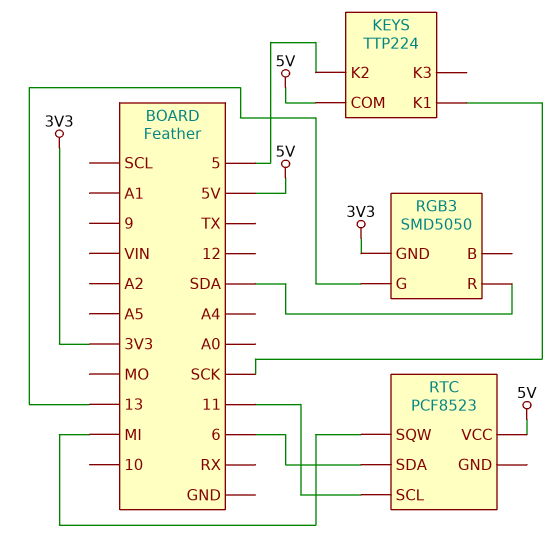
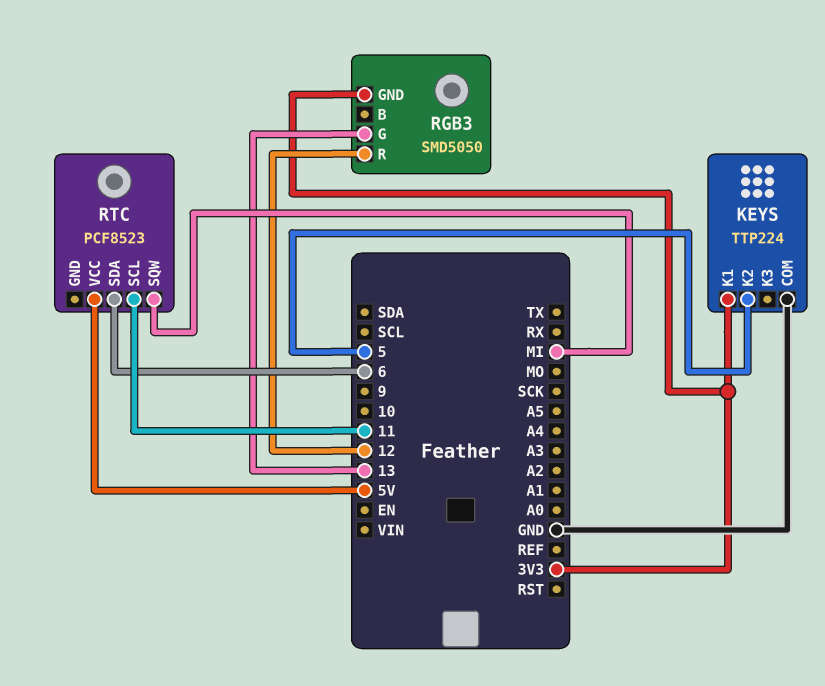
KEYS pin COM: 5V -> GND
KEYS pin K1: SCK -> 3V3
RGB3 pin R: SDA -> 12

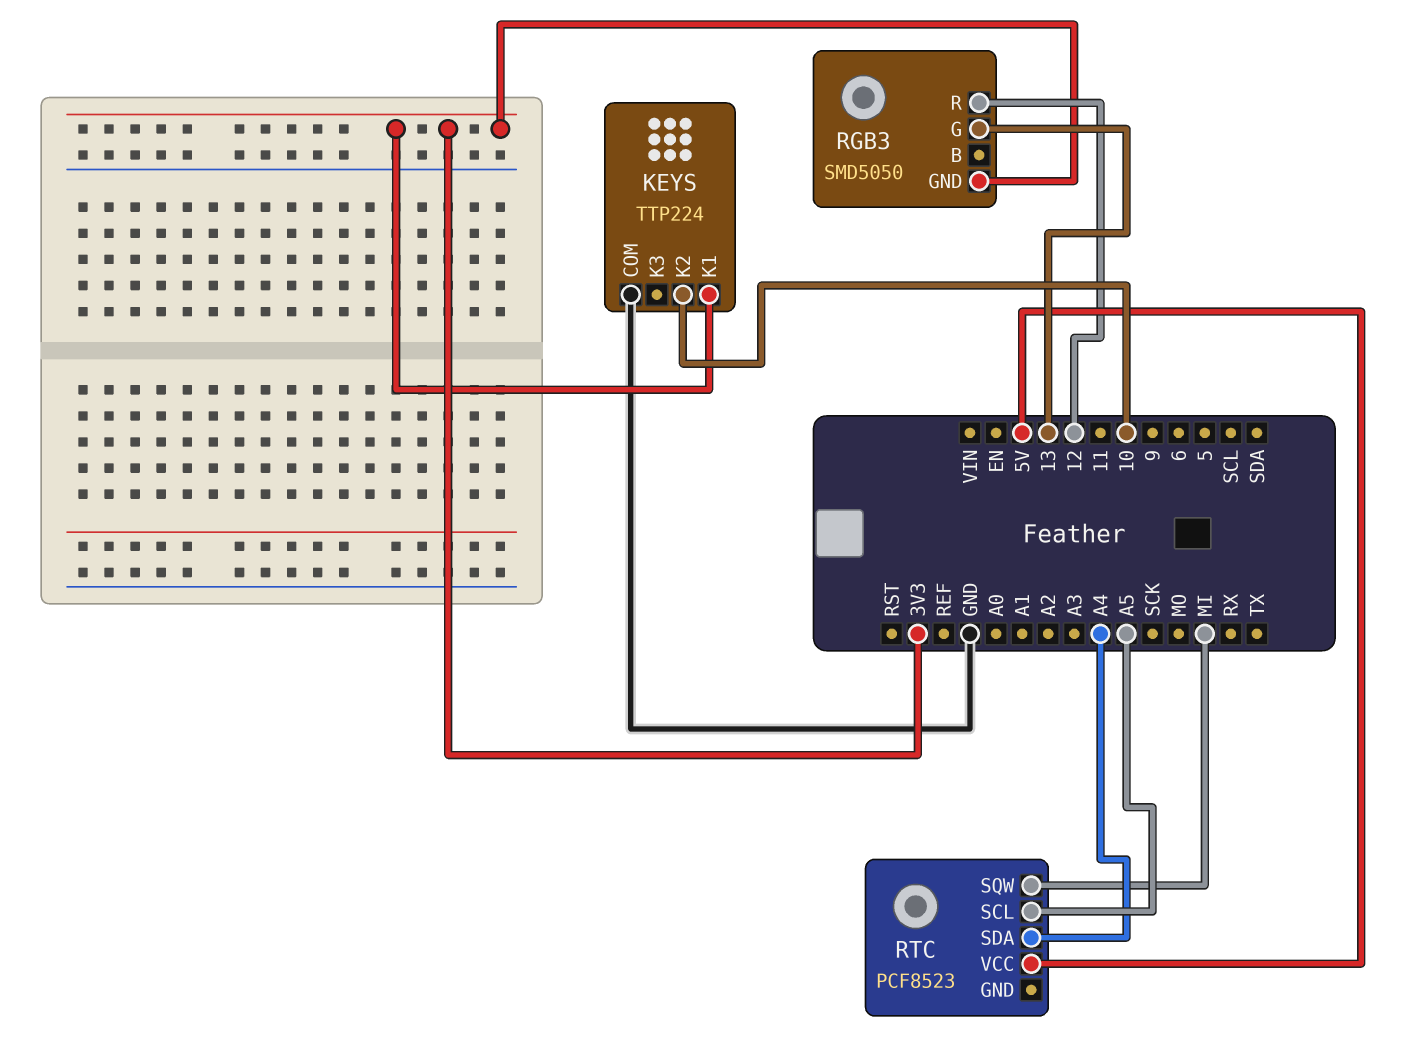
KEYS pin K2: 5 -> 10
RTC pin SCL: 11 -> A5
RTC pin SDA: 6 -> A4

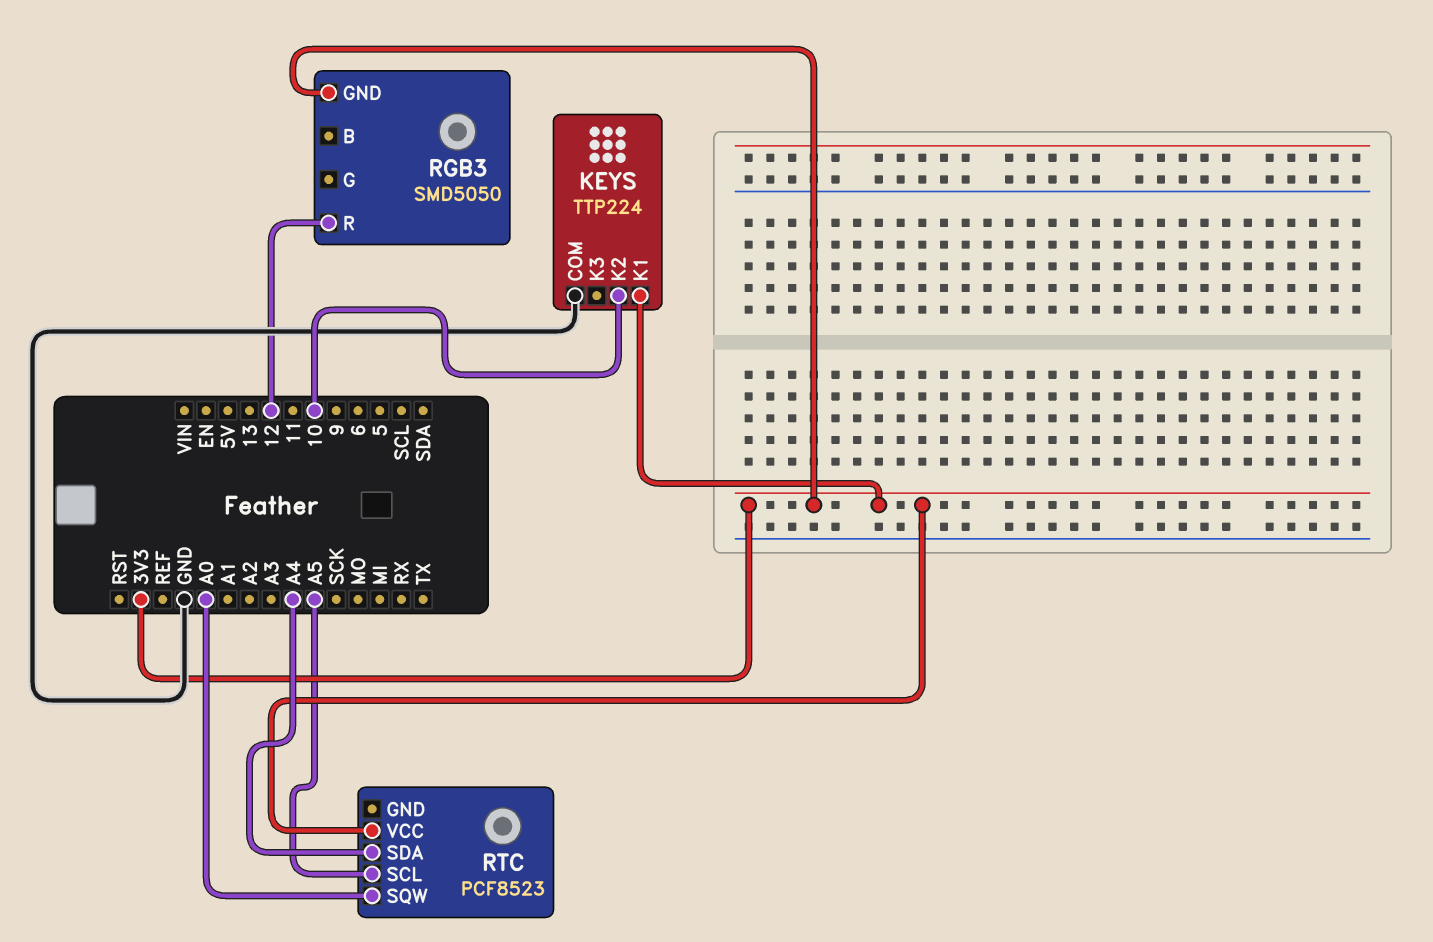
RGB3 pin G: 13 -> none
RTC pin SQW: MI -> A0
RTC pin VCC: 5V -> 3V3

